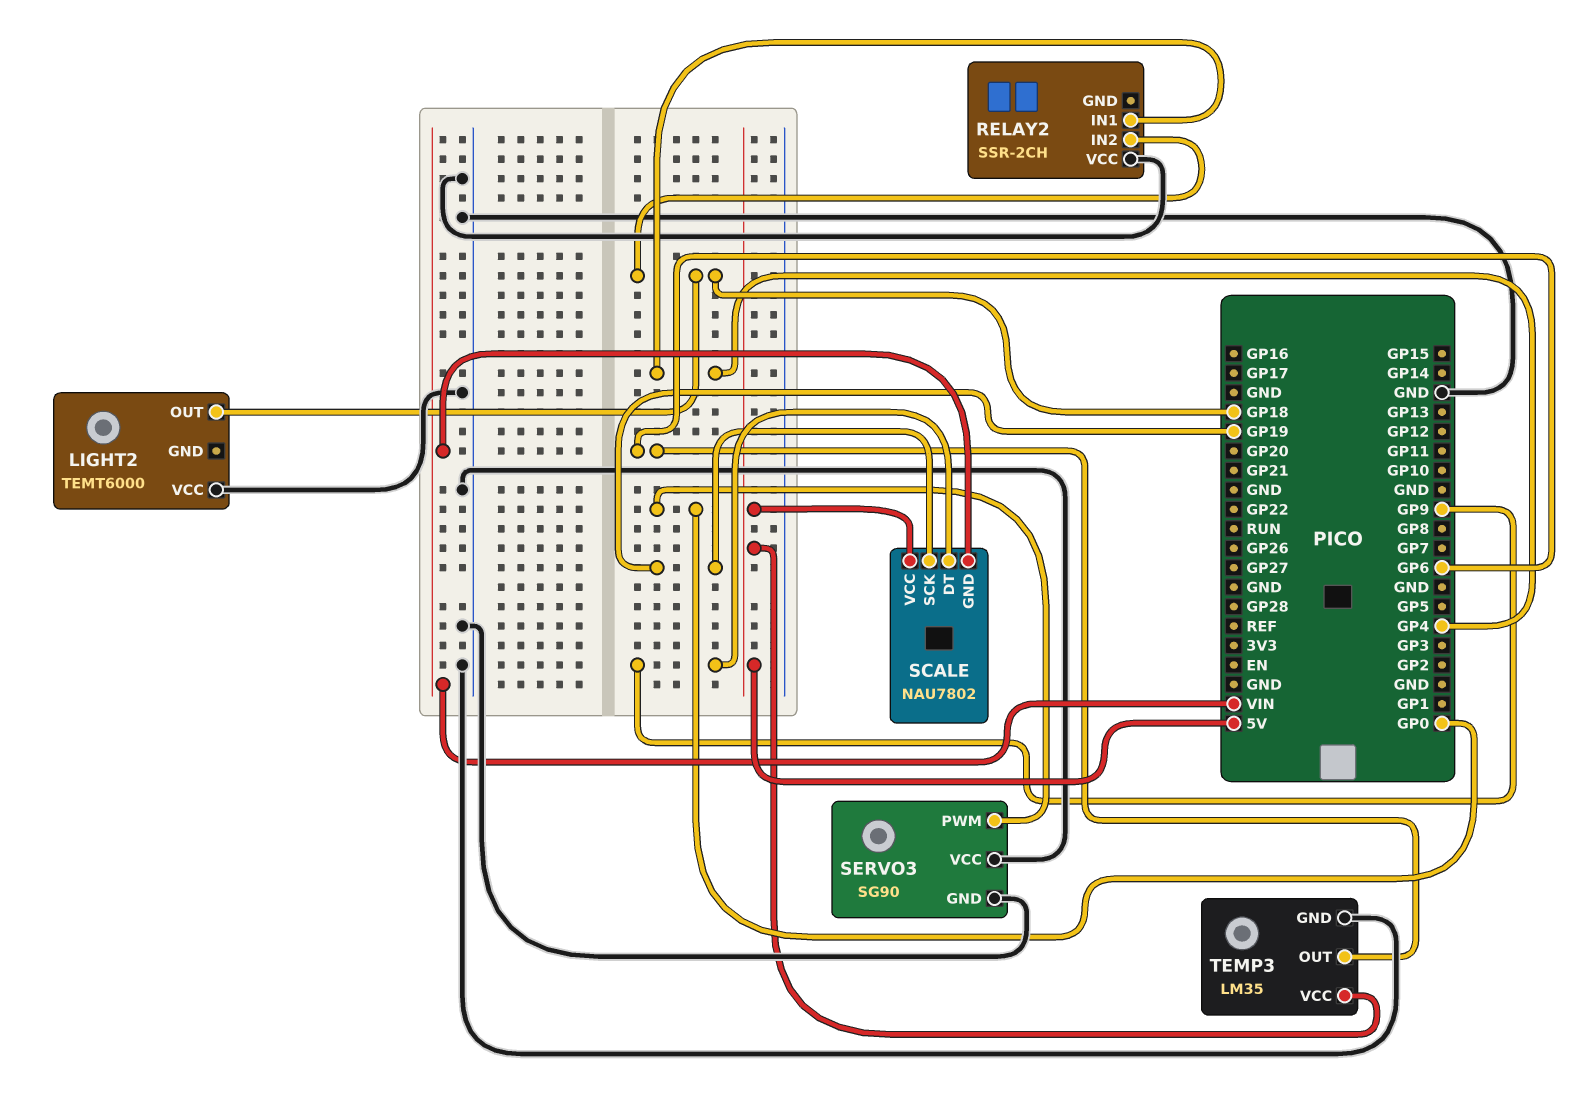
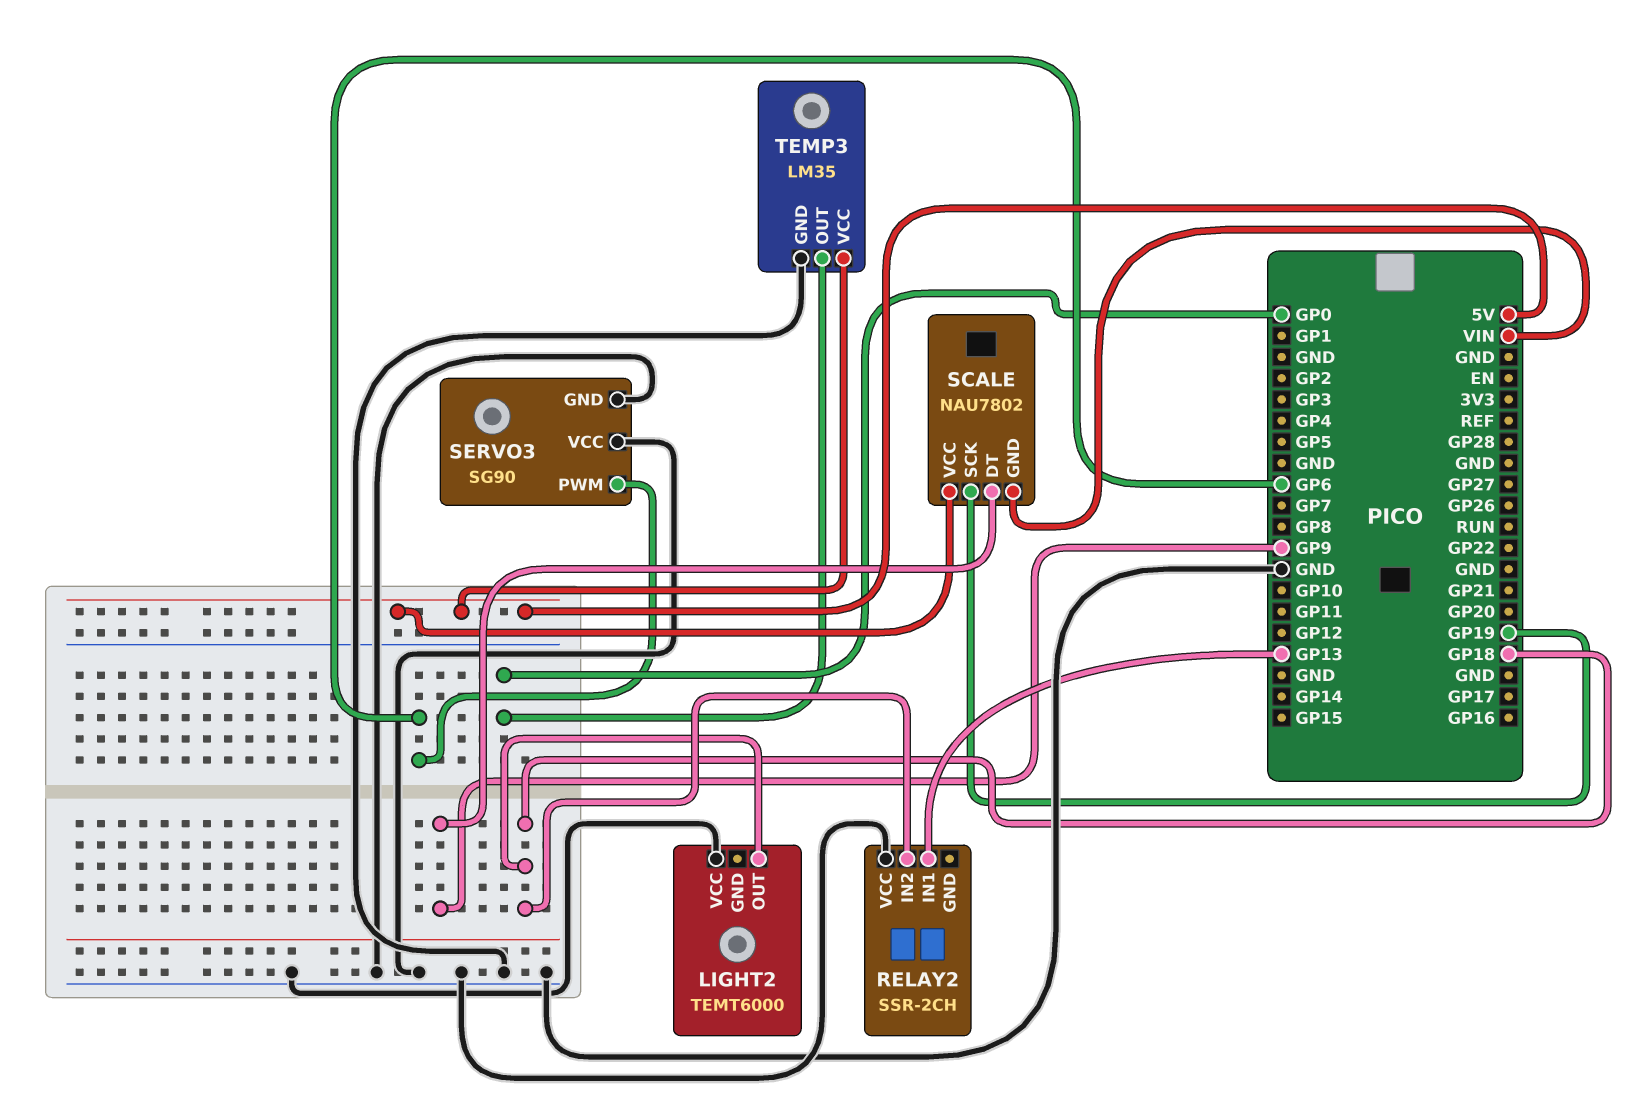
RELAY2 pin IN1: GP4 -> GP13
SERVO3 pin PWM: GP0 -> GP6
TEMP3 pin OUT: GP6 -> GP0

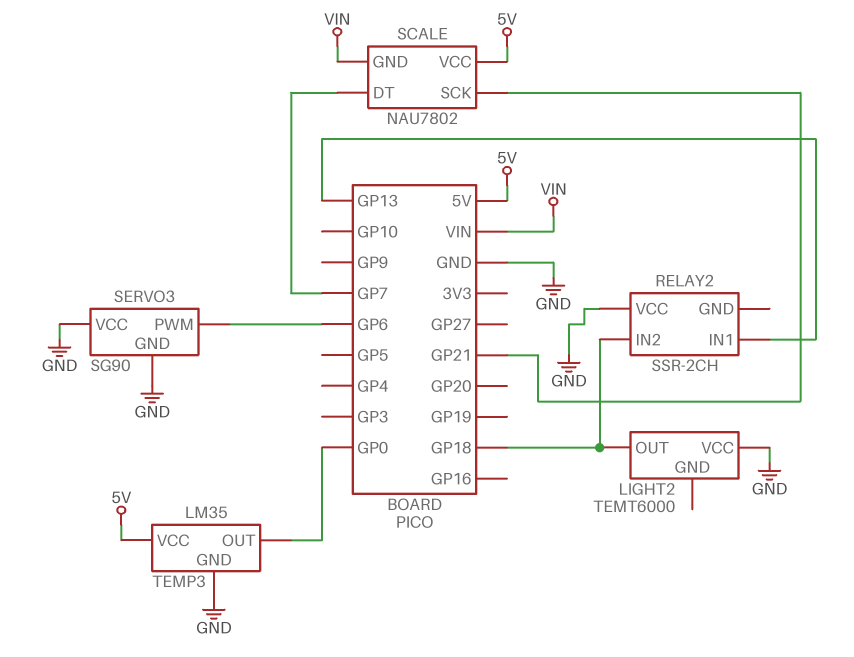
SCALE pin DT: GP9 -> GP7
SCALE pin SCK: GP19 -> GP21

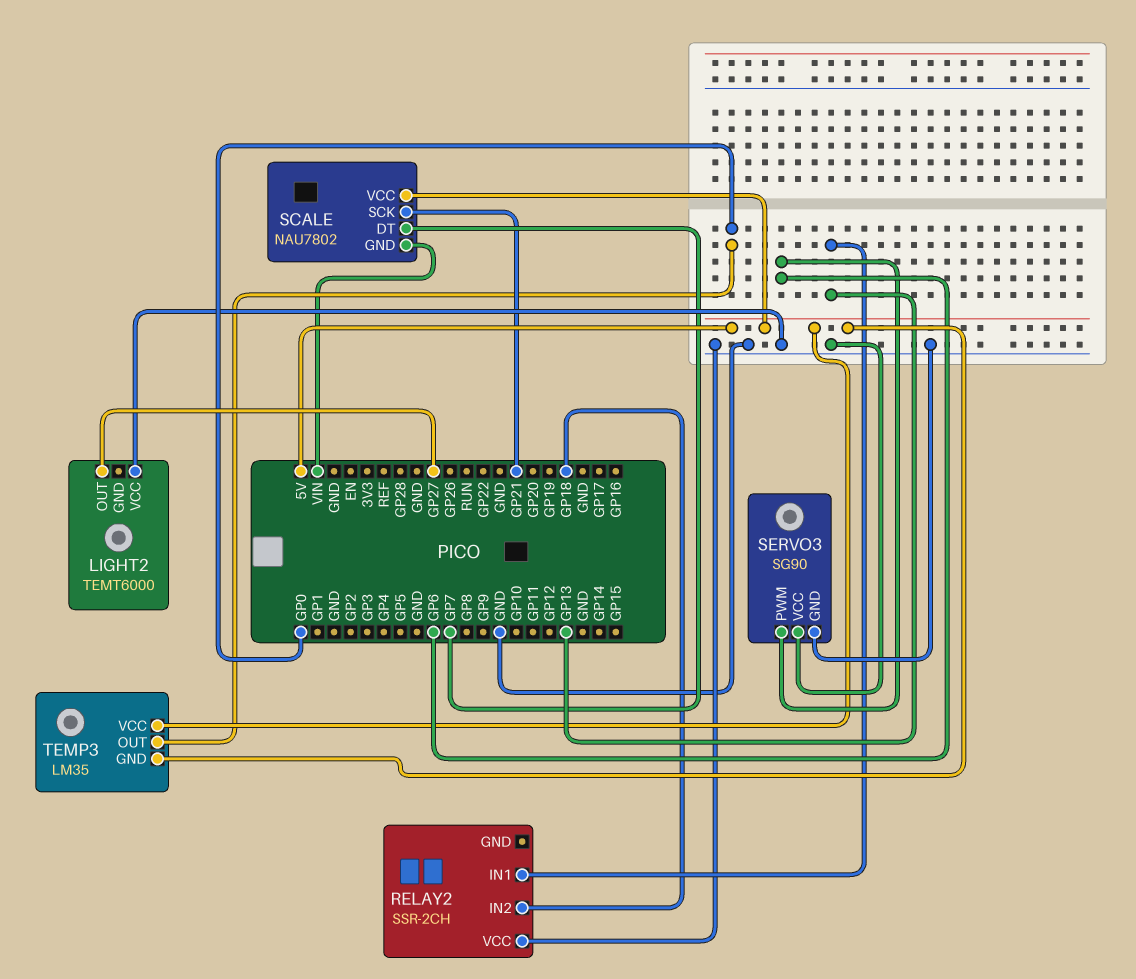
LIGHT2 pin OUT: GP18 -> GP27
TEMP3 pin GND: GND -> 5V

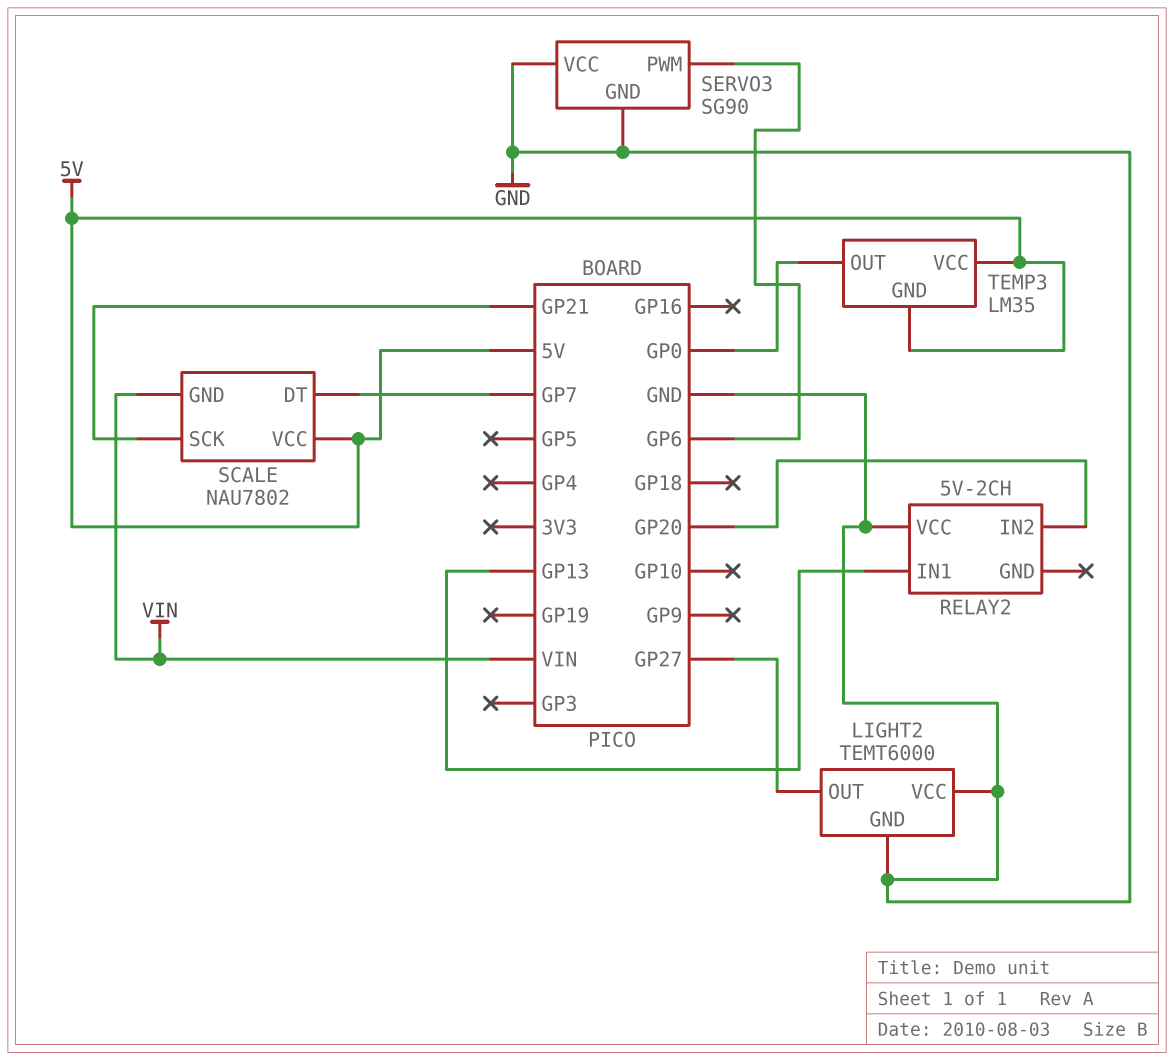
LIGHT2 pin GND: none -> GND
RELAY2: SSR-2CH -> 5V-2CH
RELAY2 pin IN2: GP18 -> GP20

